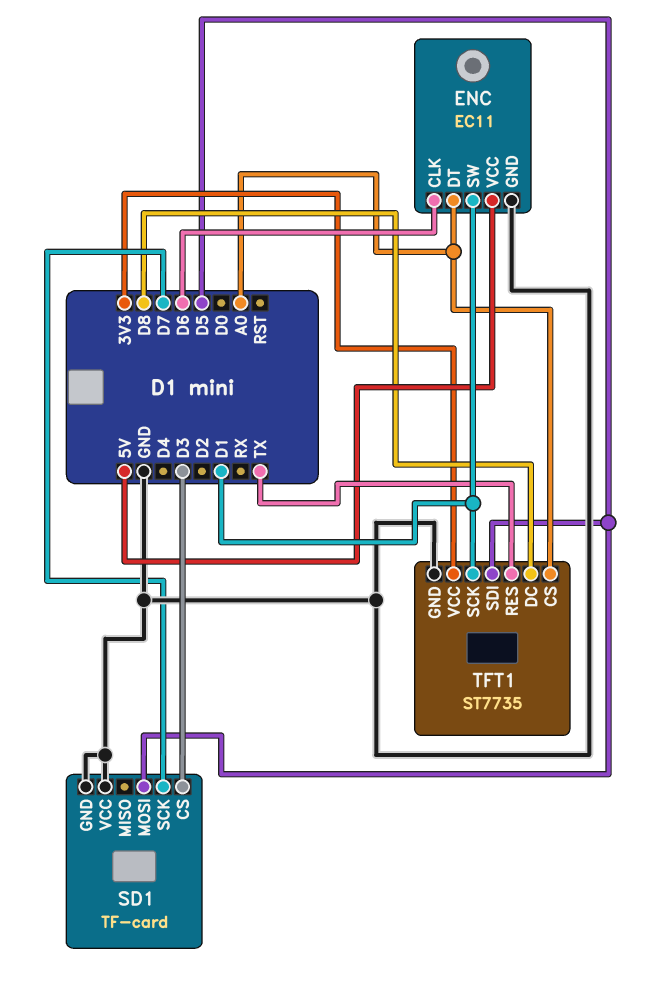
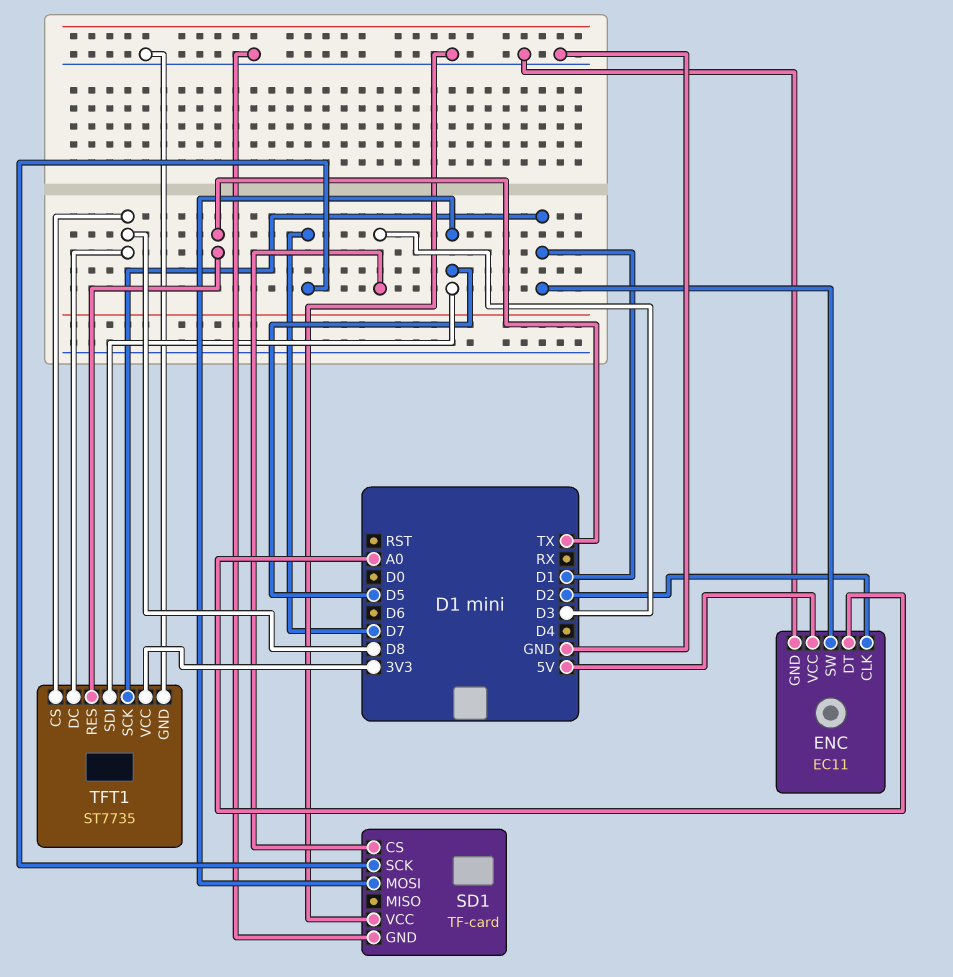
ENC pin CLK: D6 -> D2
TFT1 pin CS: A0 -> D8

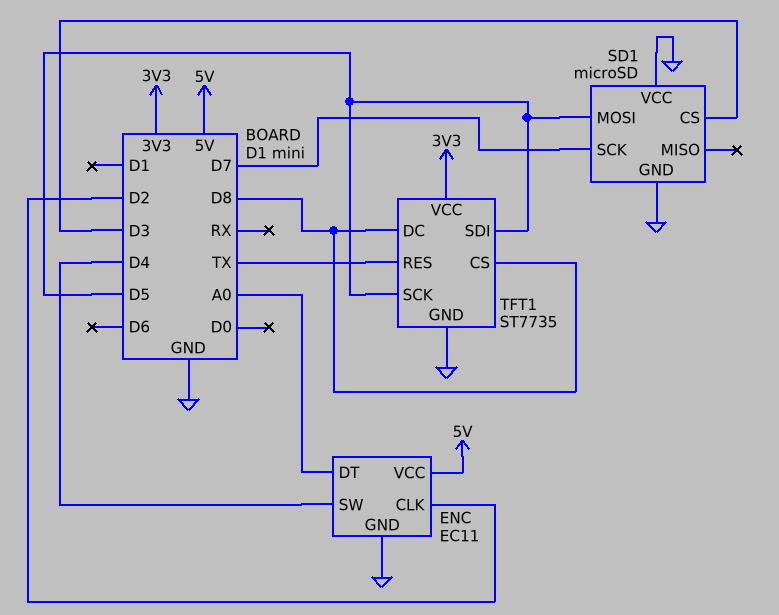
ENC pin SW: D1 -> D4
SD1: TF-card -> microSD
TFT1 pin SCK: D1 -> D5

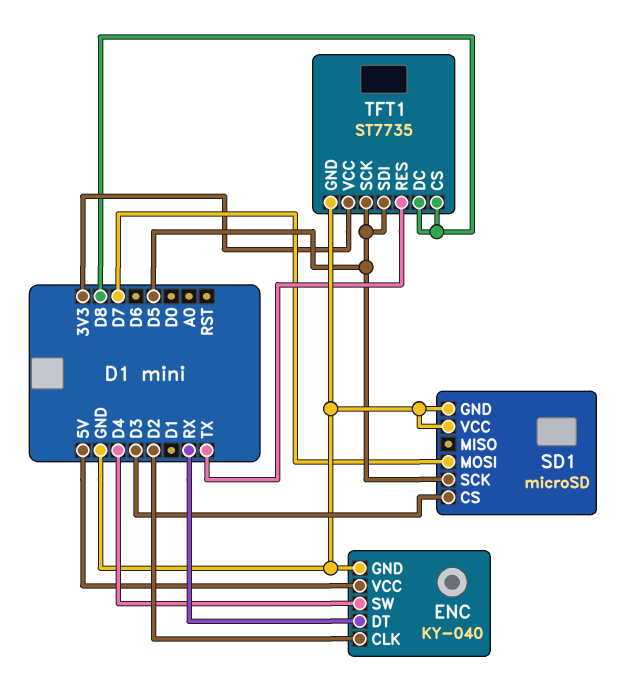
ENC: EC11 -> KY-040
ENC pin DT: A0 -> RX
SD1 pin MOSI: D5 -> D7
SD1 pin SCK: D7 -> D5

